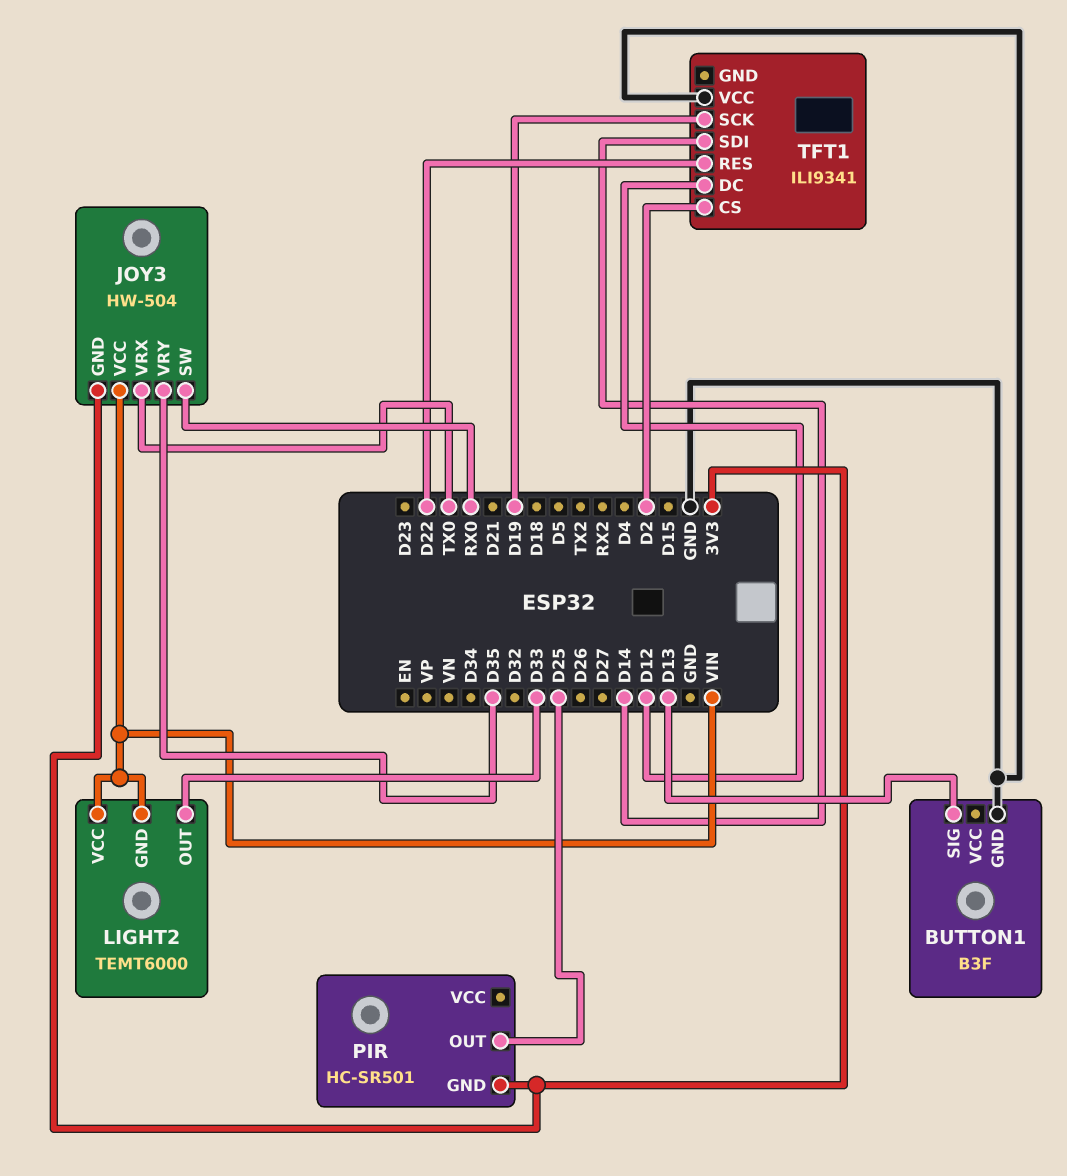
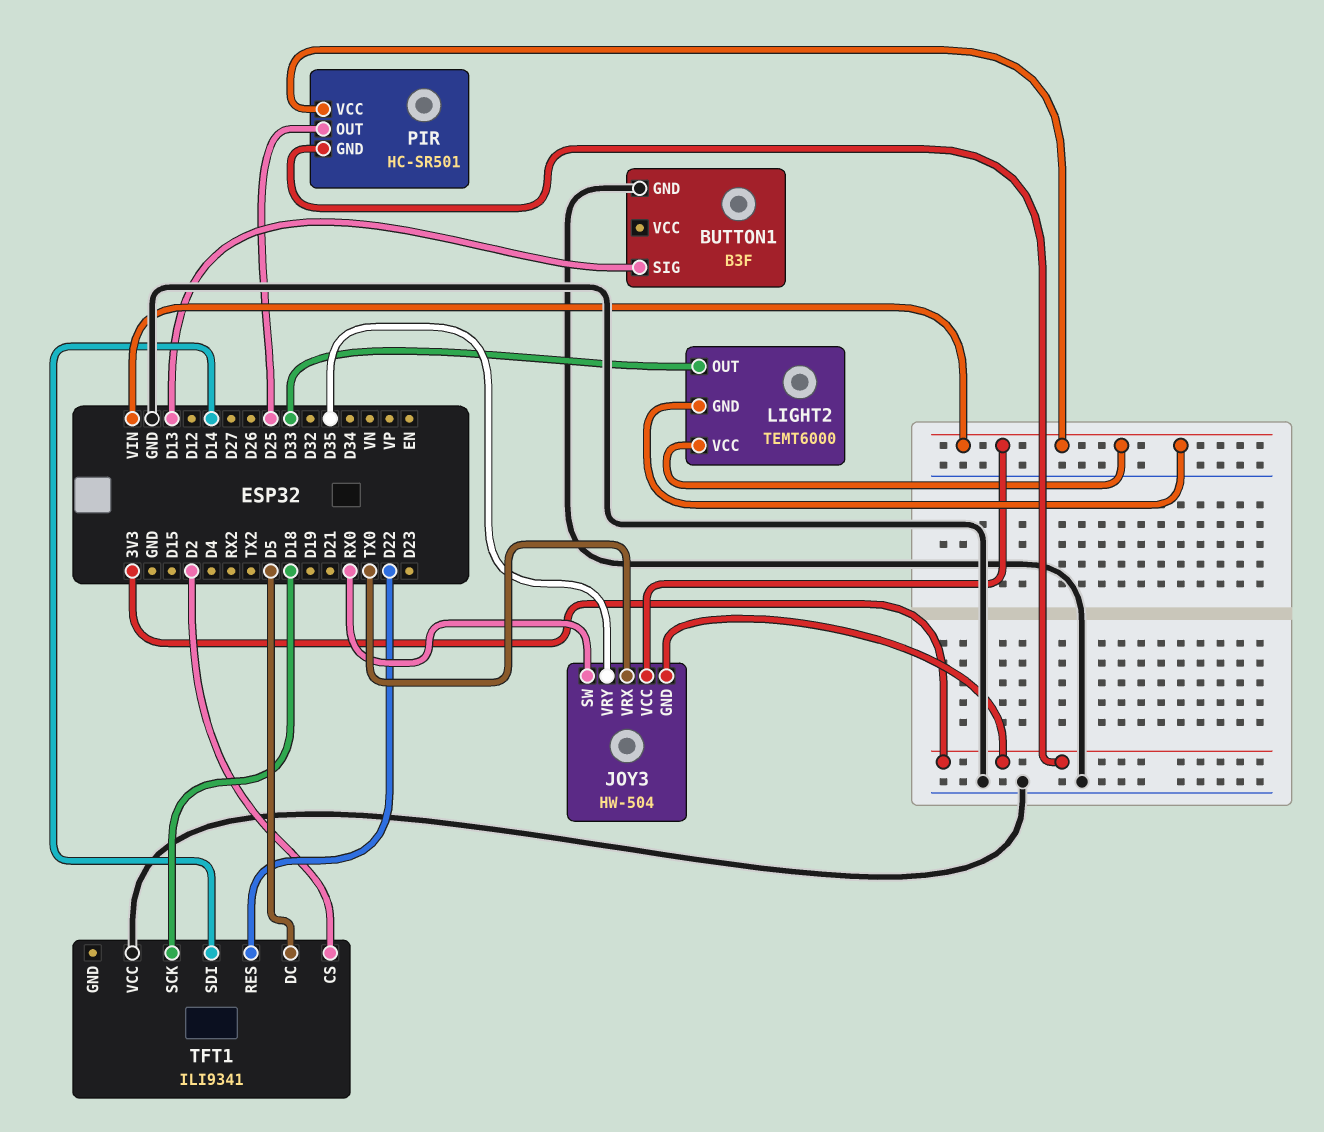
PIR pin VCC: none -> VIN
TFT1 pin DC: D12 -> D5
TFT1 pin SCK: D19 -> D18

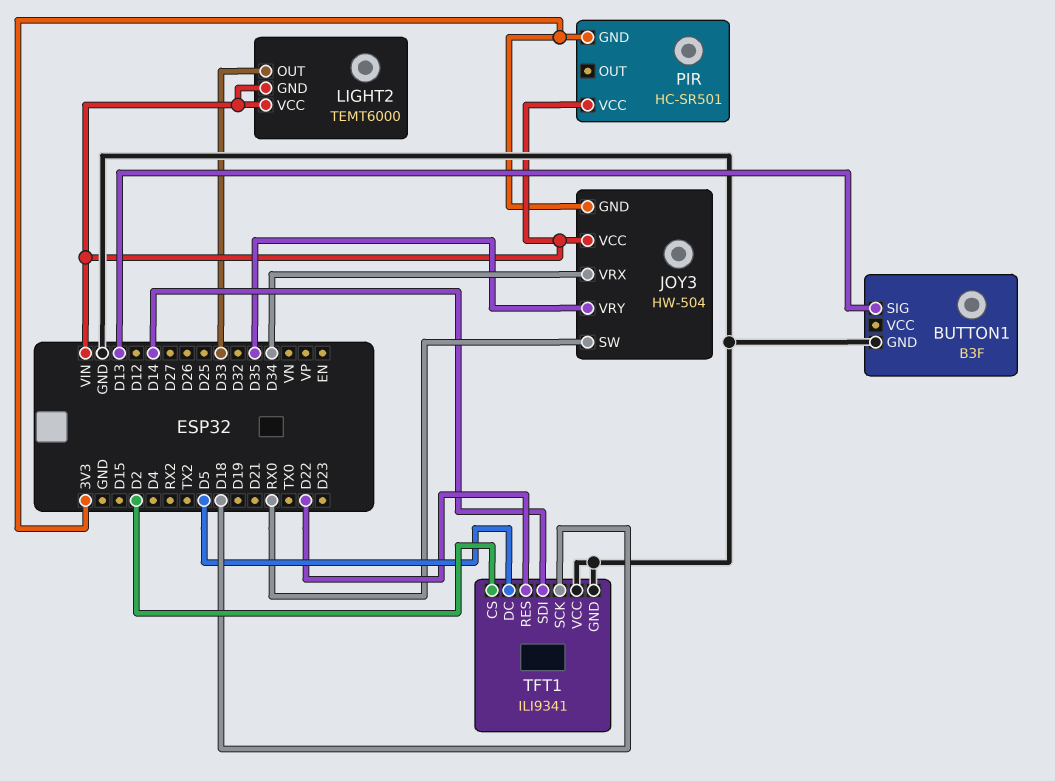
JOY3 pin VRX: TX0 -> D34
PIR pin OUT: D25 -> none
TFT1 pin GND: none -> GND

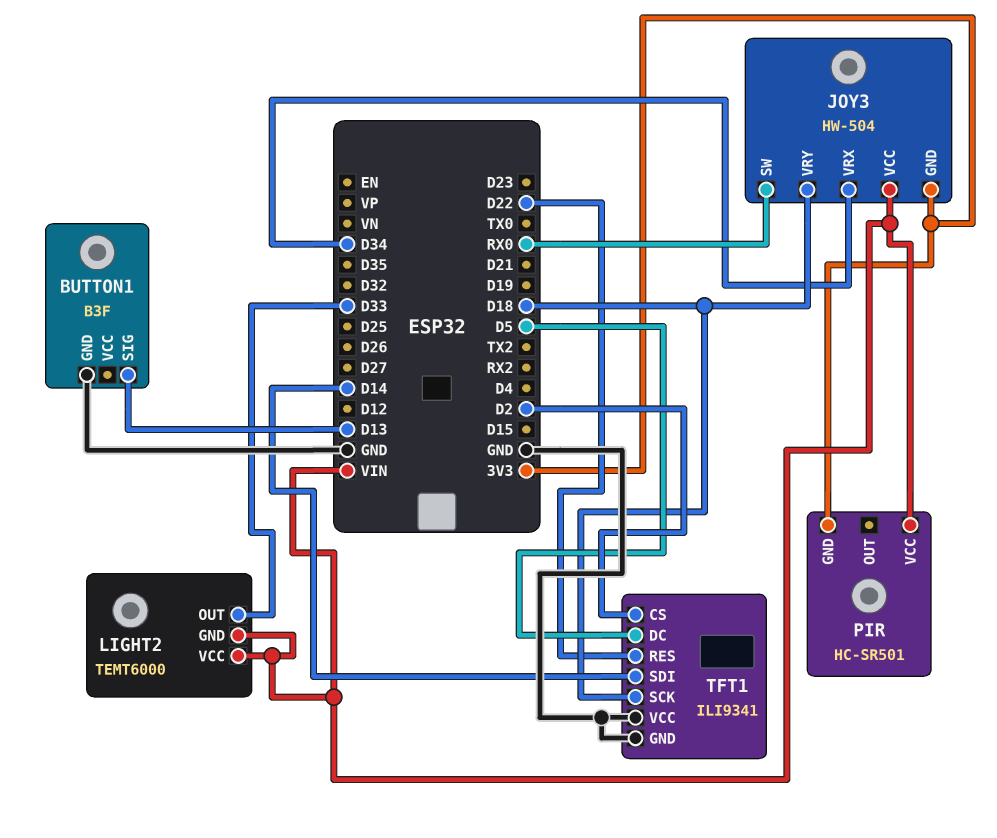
JOY3 pin VRY: D35 -> D18

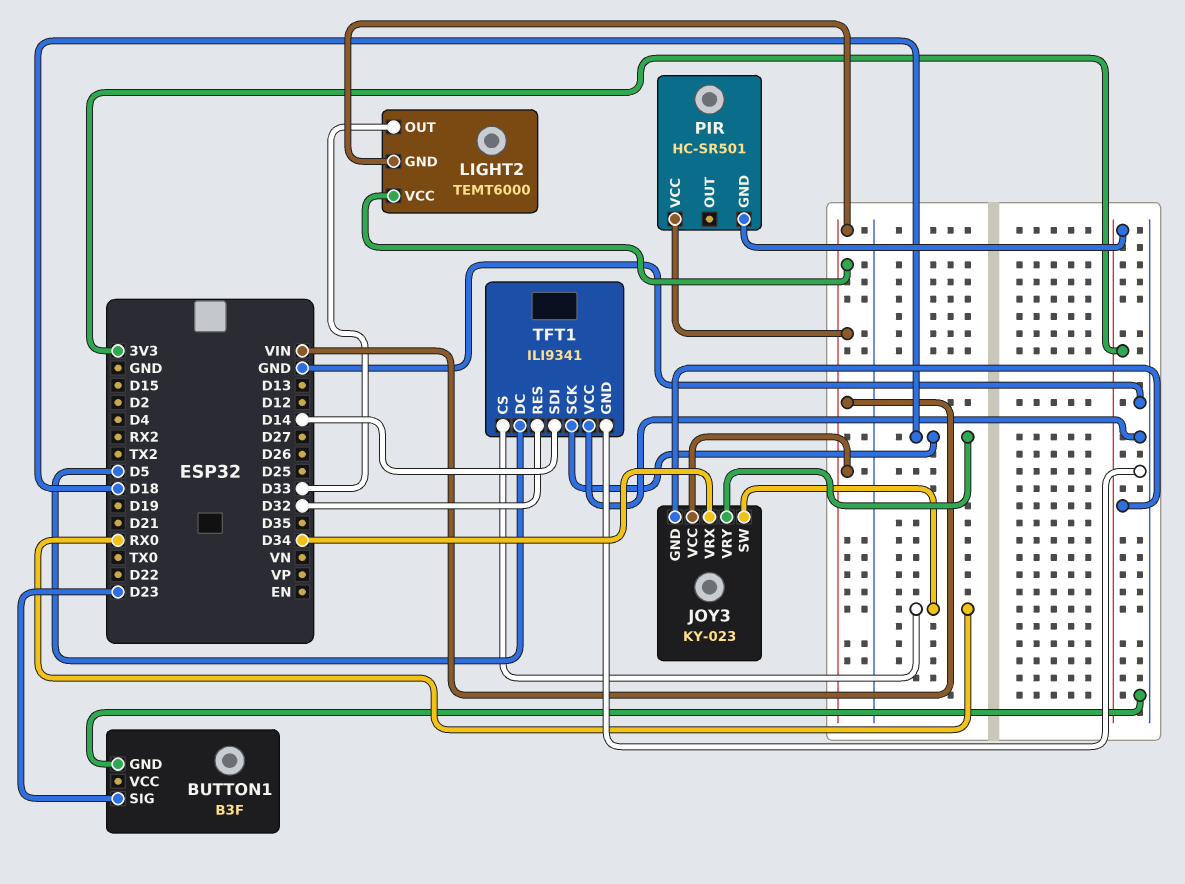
BUTTON1 pin SIG: D13 -> D23
JOY3: HW-504 -> KY-023
TFT1 pin CS: D2 -> RX0
TFT1 pin RES: D22 -> D32

